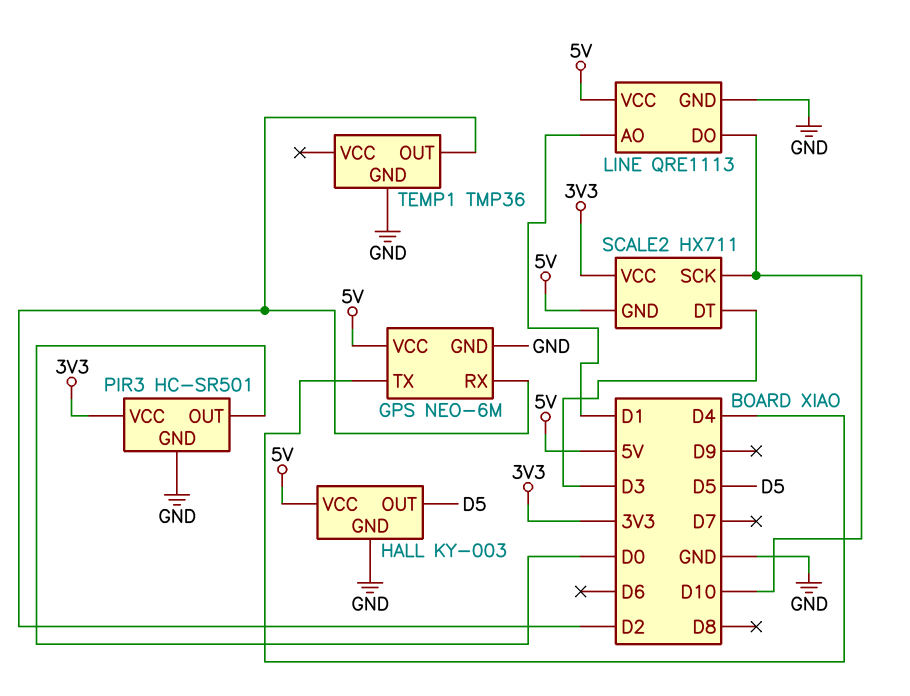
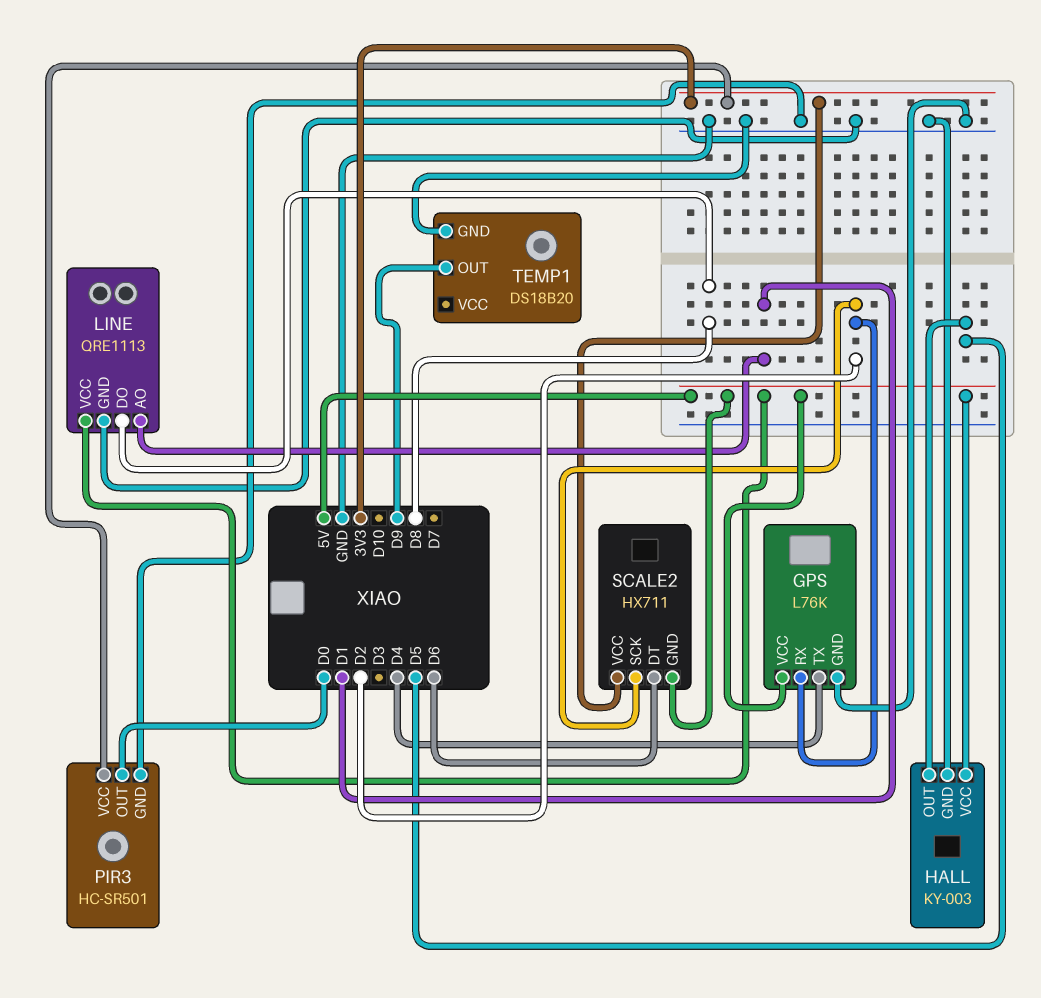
GPS: NEO-6M -> L76K
LINE pin DO: D10 -> D8
SCALE2 pin DT: D3 -> D6
SCALE2 pin SCK: D10 -> D2
TEMP1: TMP36 -> DS18B20
TEMP1 pin OUT: D2 -> D9

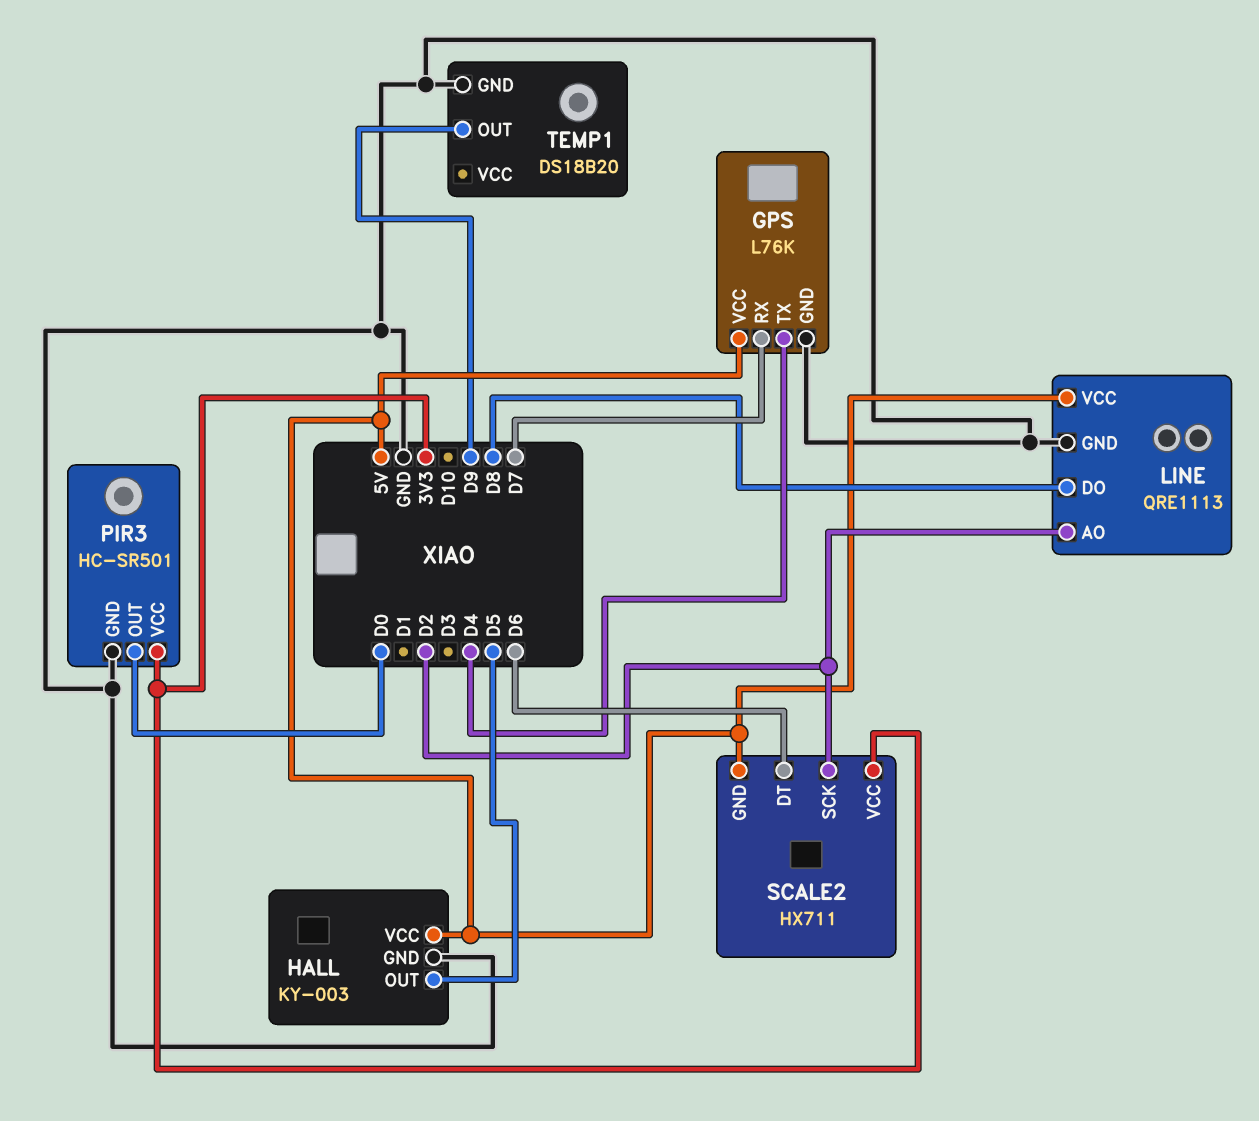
GPS pin RX: D2 -> D7
LINE pin AO: D1 -> D2

